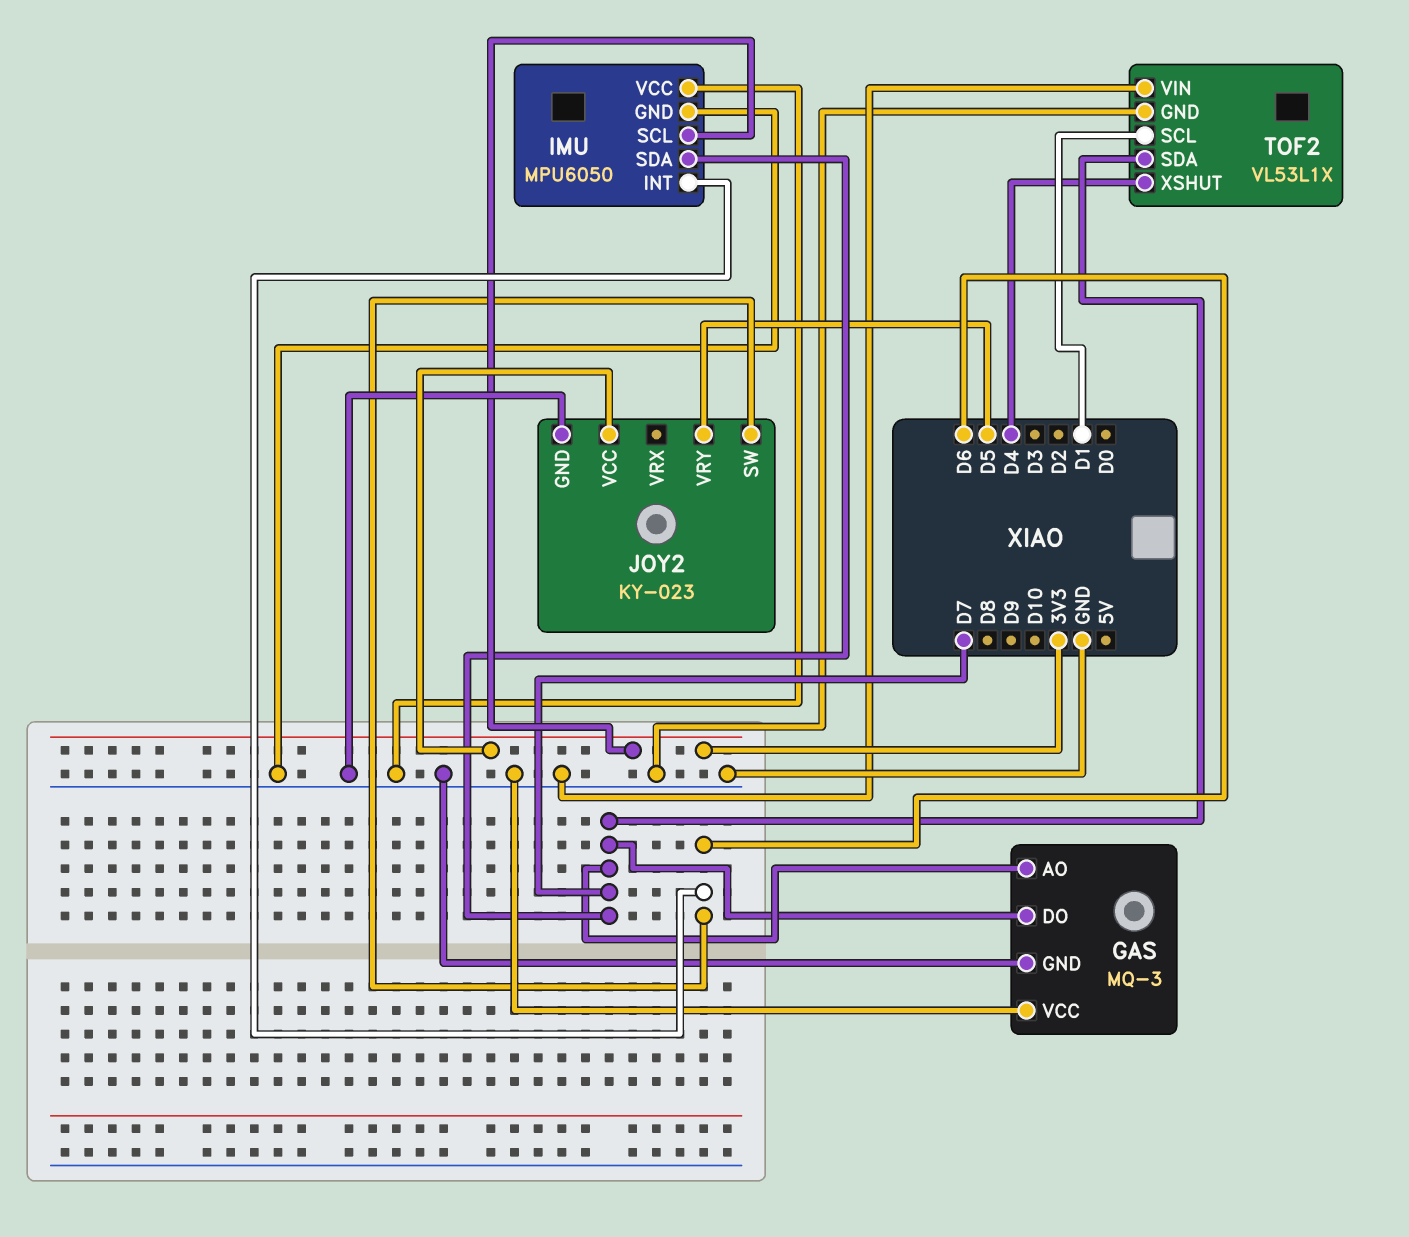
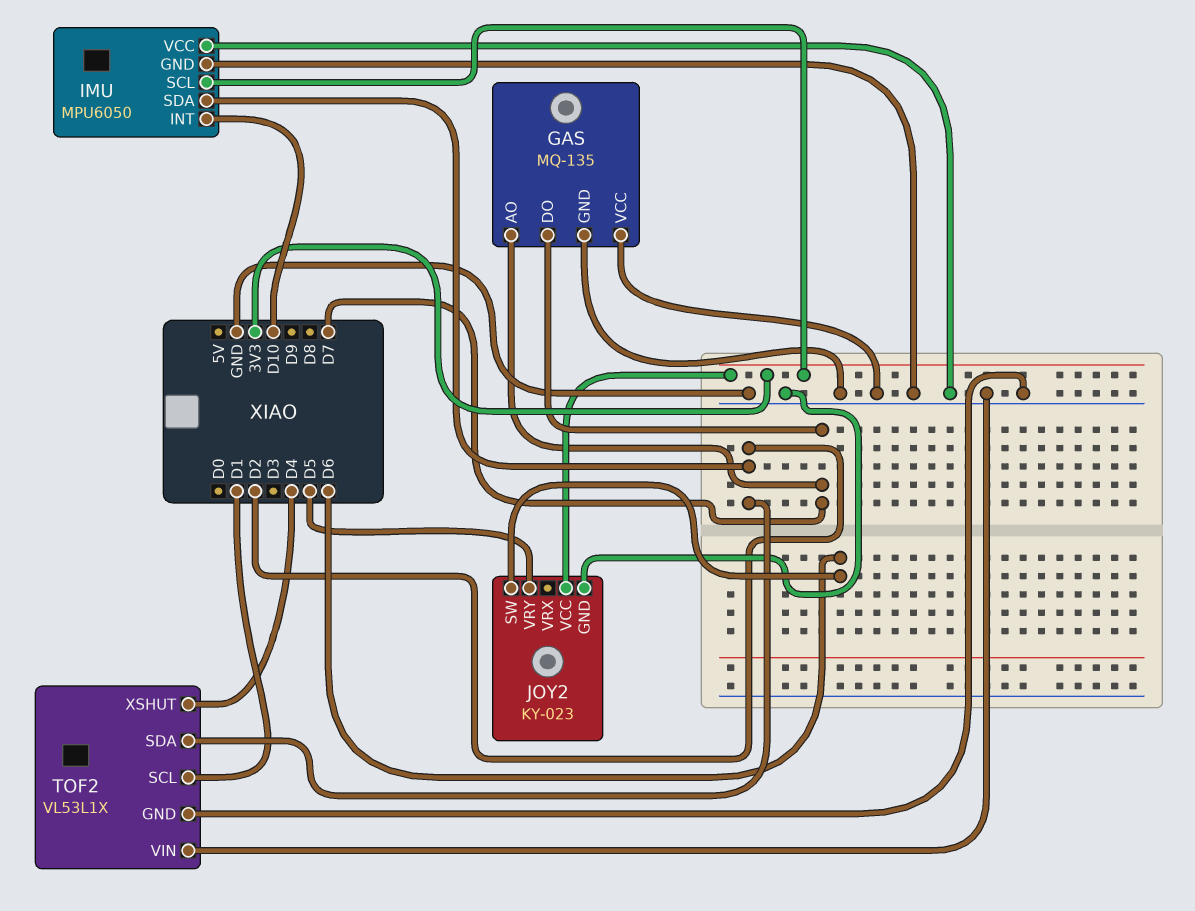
GAS: MQ-3 -> MQ-135
IMU pin INT: D6 -> D10
IMU pin SDA: D7 -> D2
TOF2 pin SDA: D7 -> D2

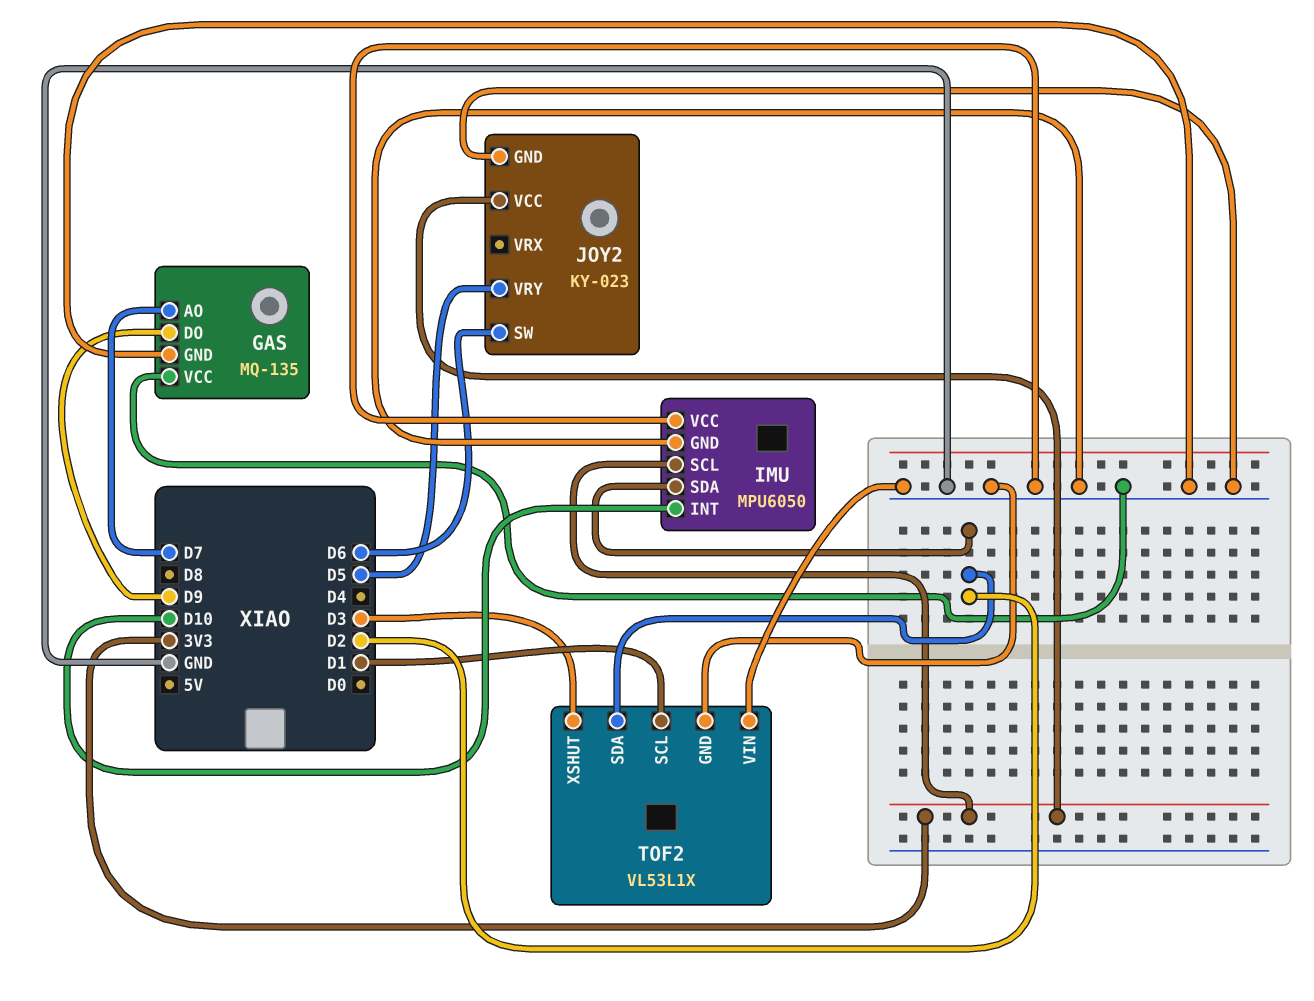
GAS pin DO: D7 -> D9
TOF2 pin XSHUT: D4 -> D3

